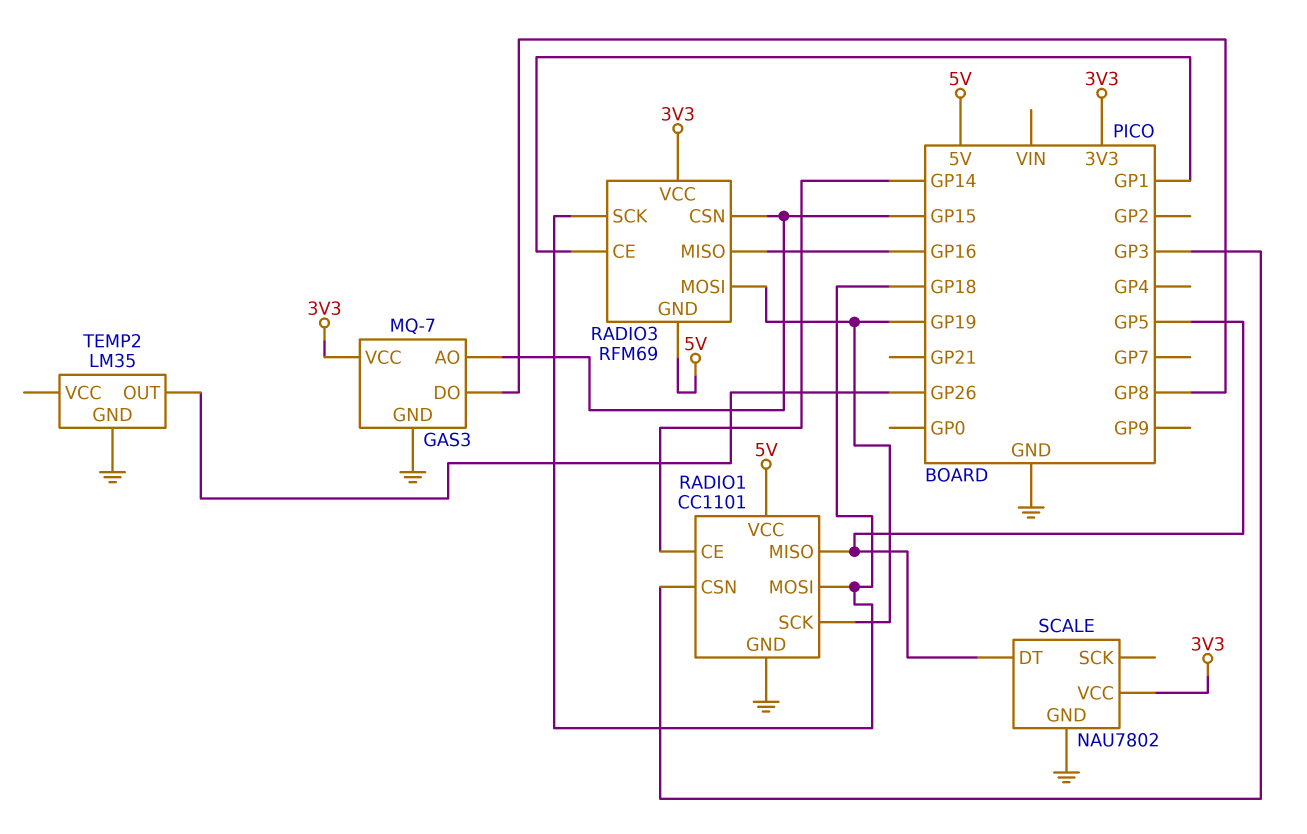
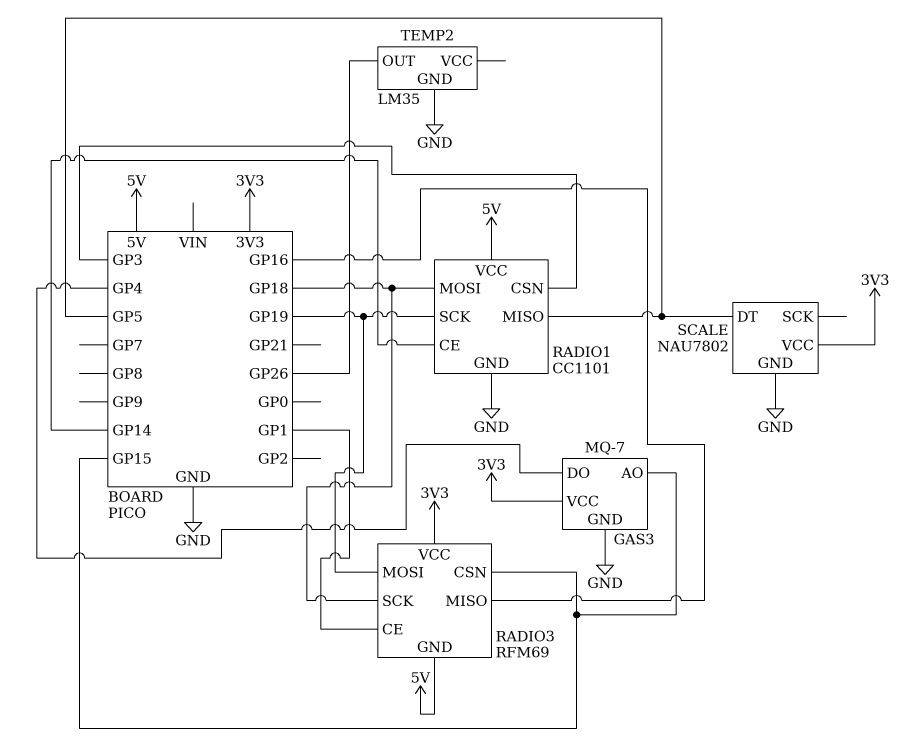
GAS3 pin DO: GP8 -> GP4

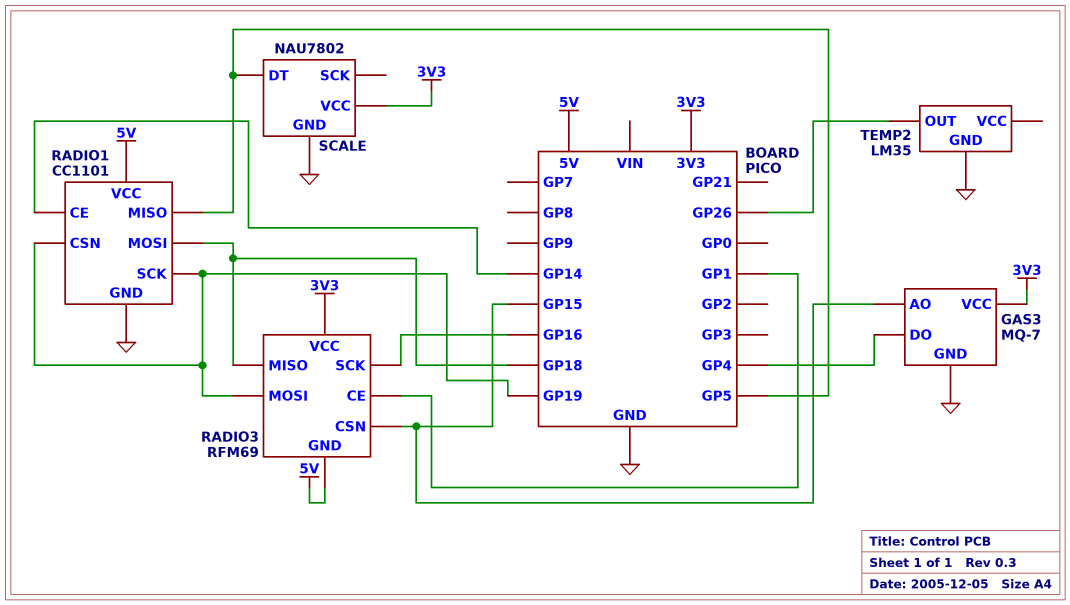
RADIO1 pin CSN: GP3 -> GP19
RADIO3 pin MISO: GP16 -> GP18
RADIO3 pin SCK: GP18 -> GP16

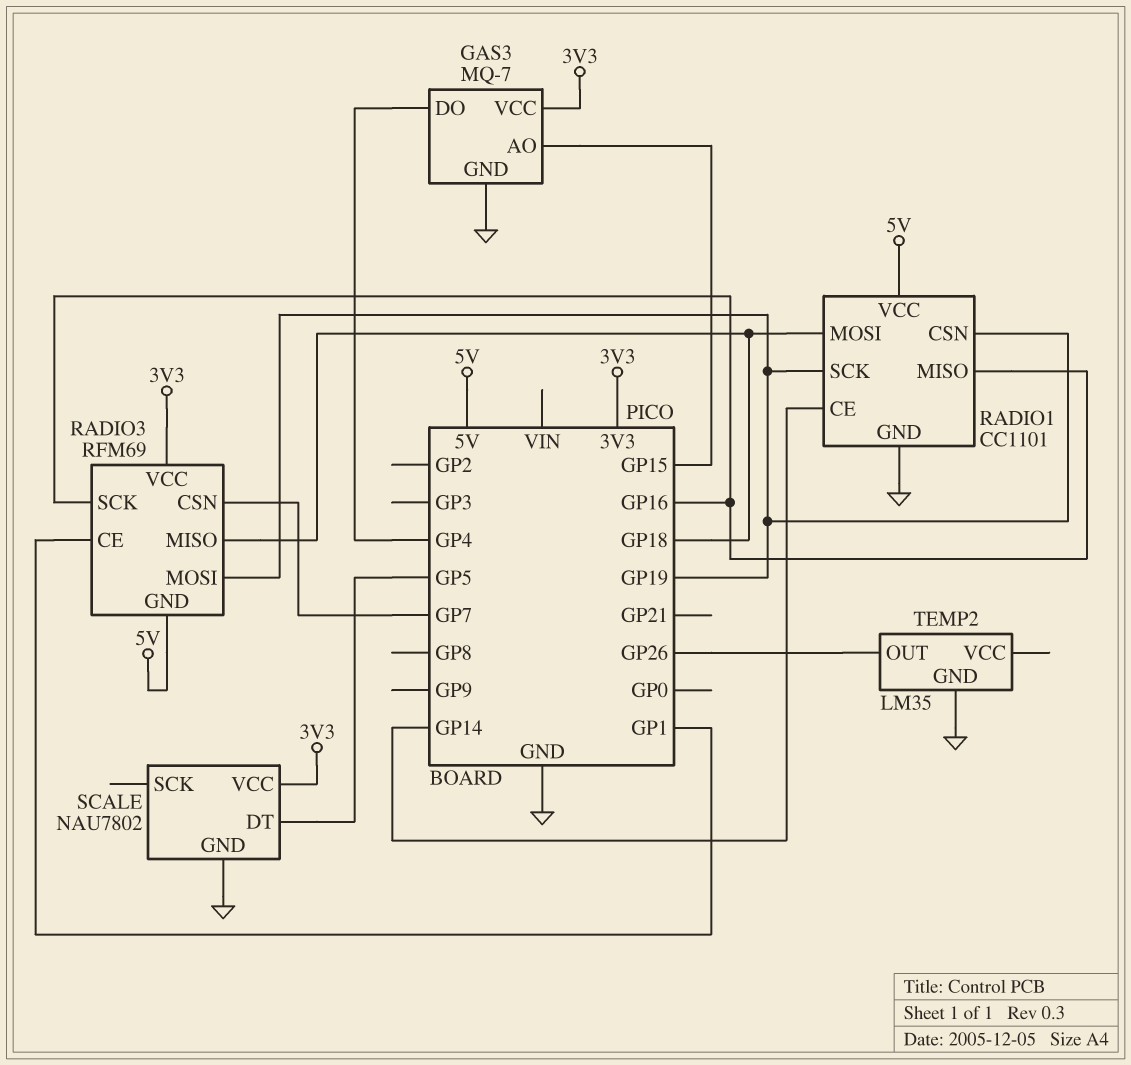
RADIO1 pin MISO: GP5 -> GP16
RADIO3 pin CSN: GP15 -> GP7

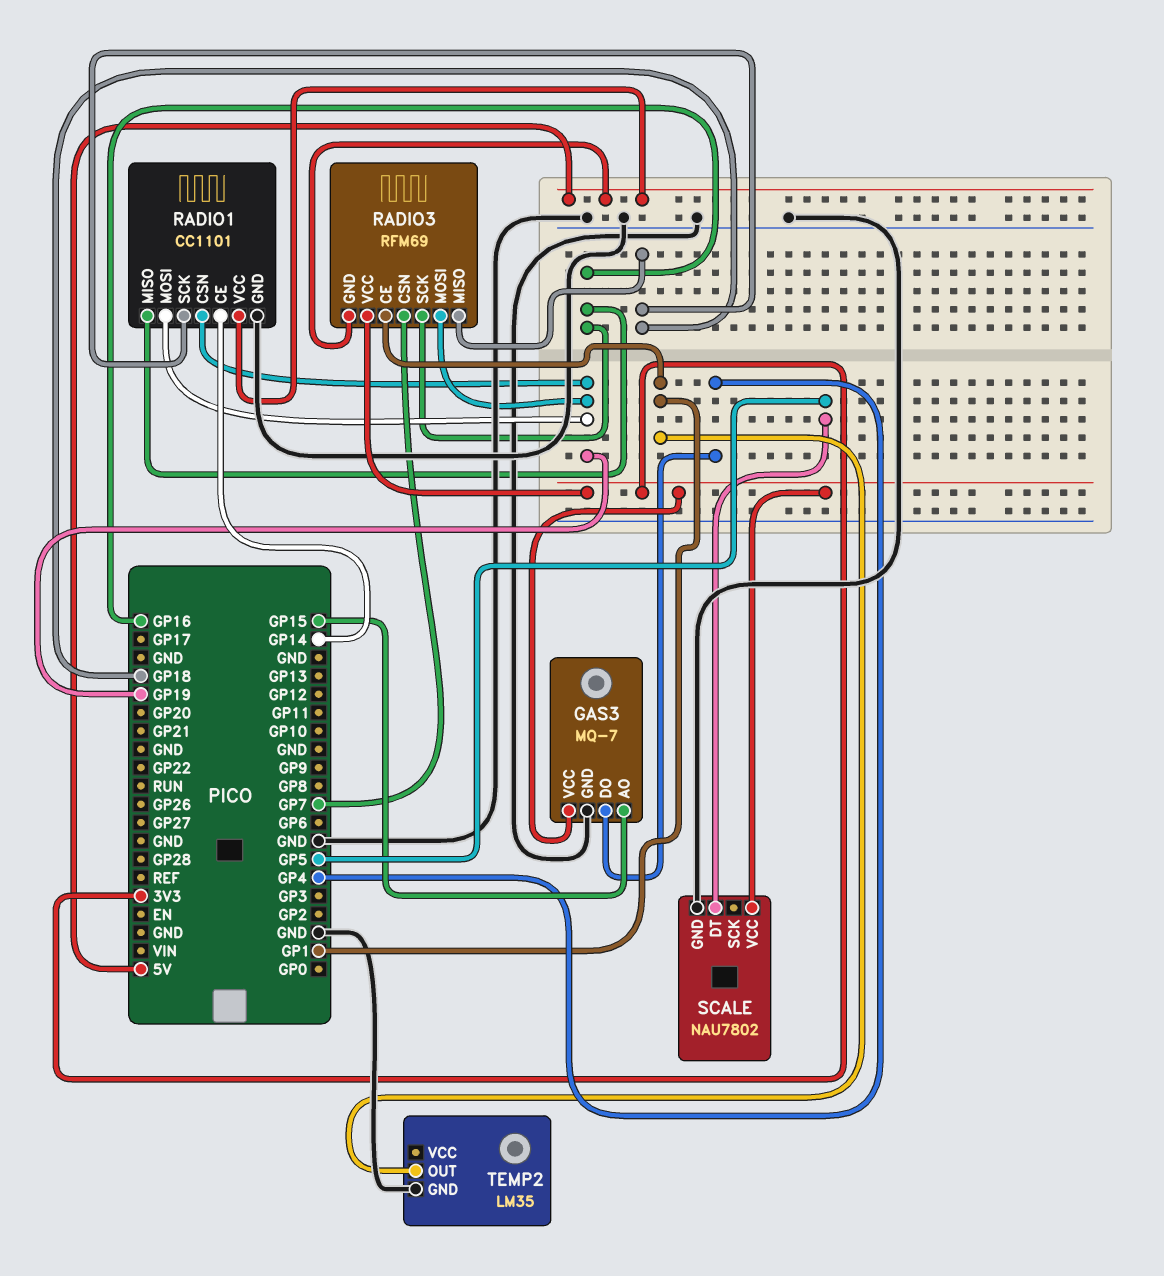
RADIO1 pin MOSI: GP18 -> GP19
RADIO1 pin SCK: GP19 -> GP18
TEMP2 pin OUT: GP26 -> GP1

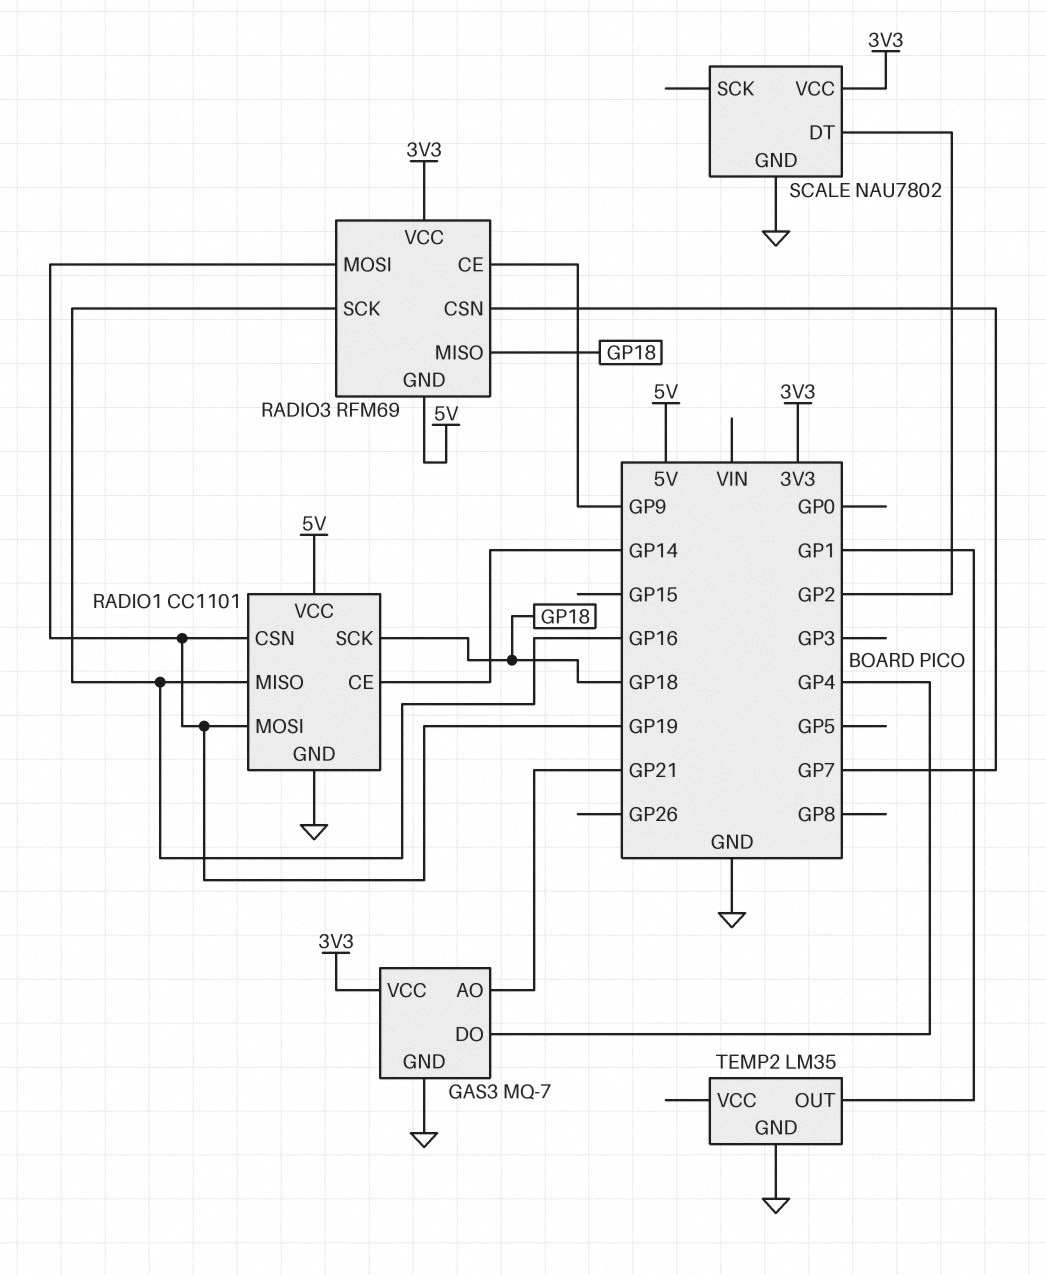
GAS3 pin AO: GP15 -> GP21
RADIO3 pin CE: GP1 -> GP9
SCALE pin DT: GP5 -> GP2

